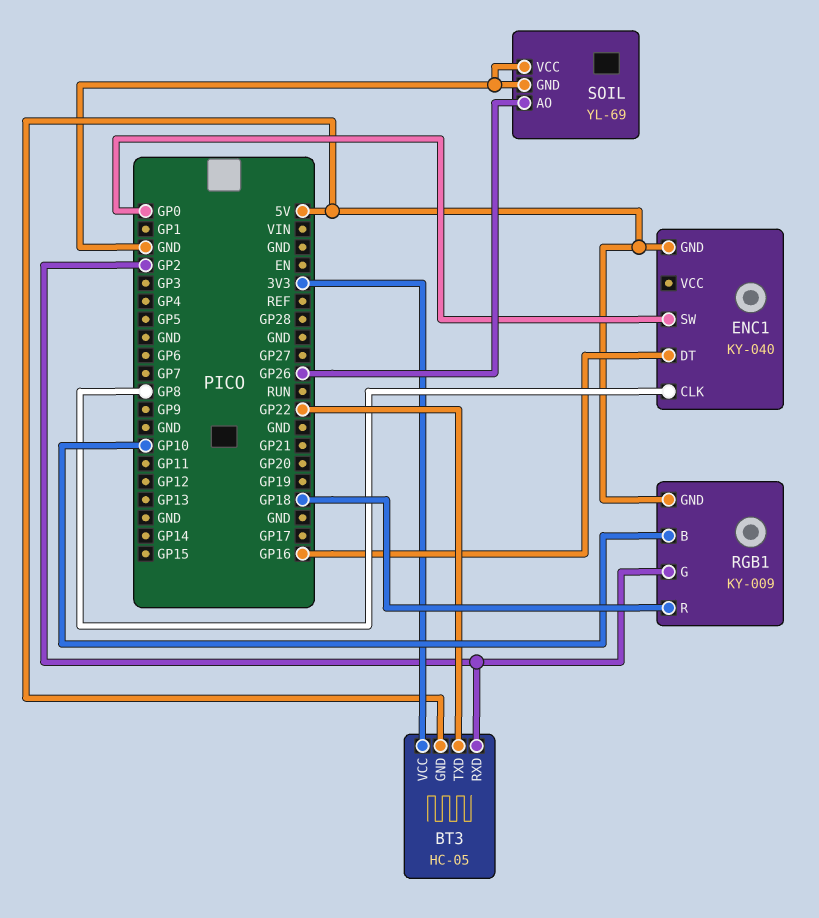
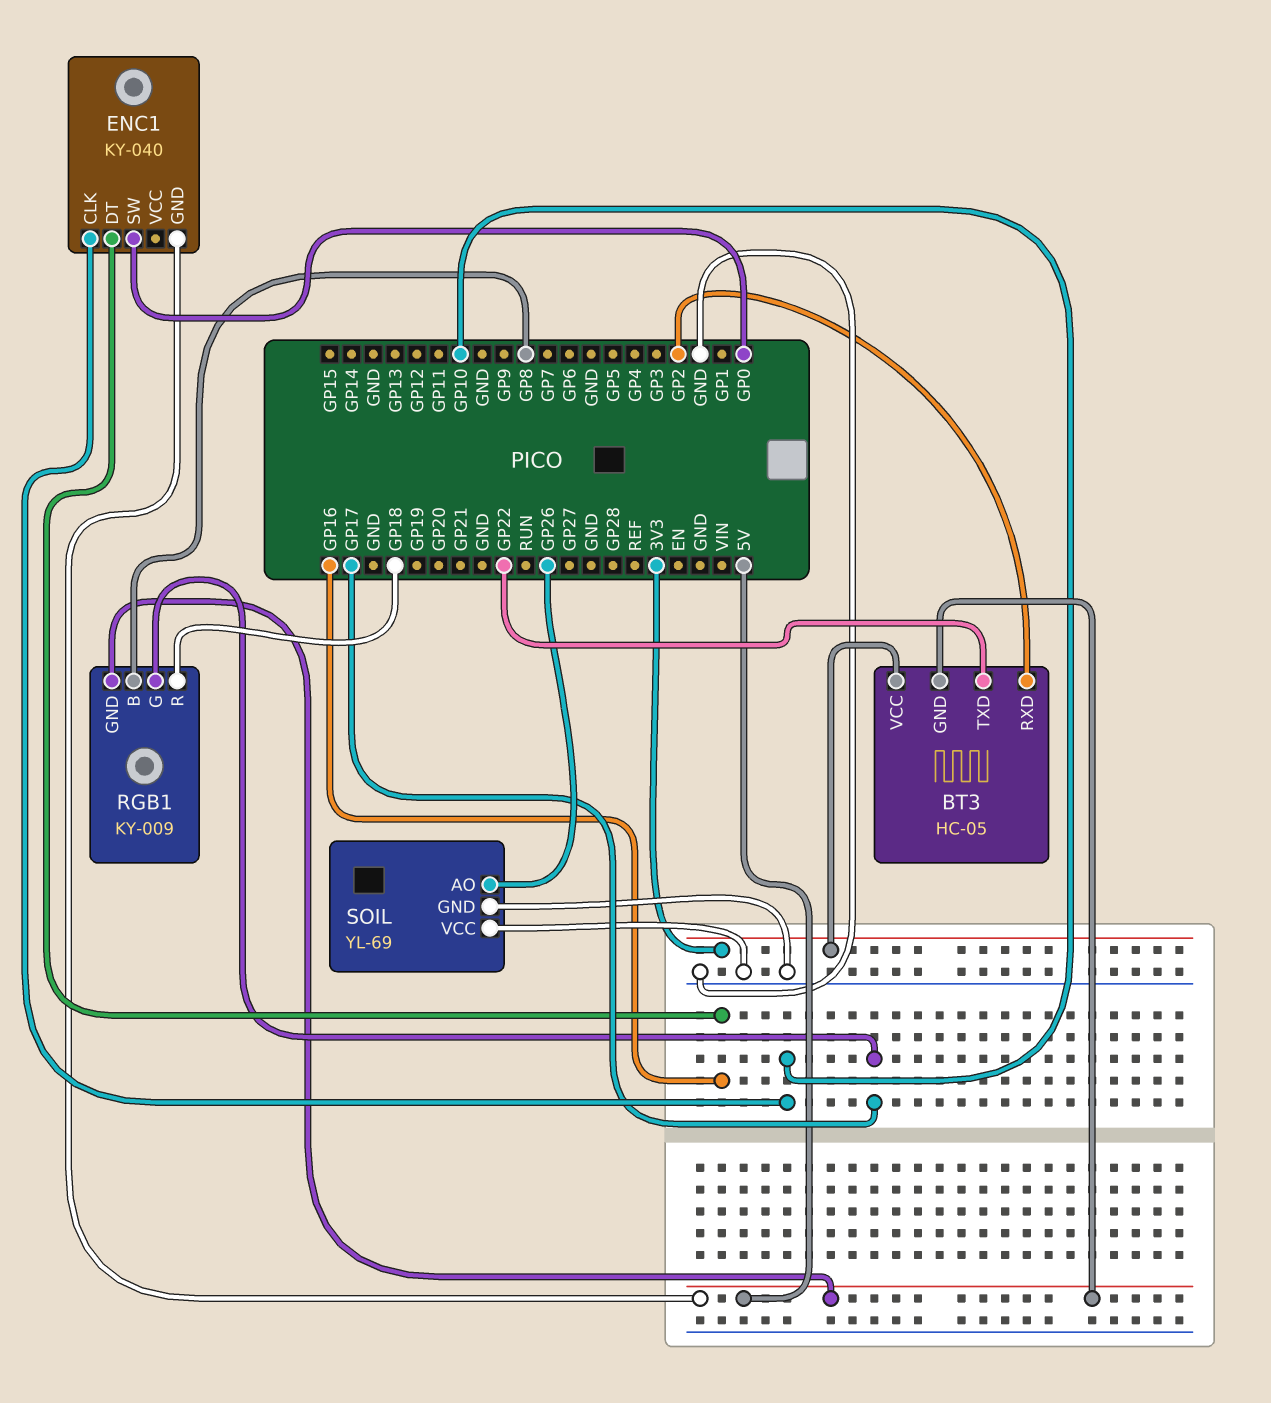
ENC1 pin CLK: GP8 -> GP10
RGB1 pin B: GP10 -> GP8
RGB1 pin G: GP2 -> GP17

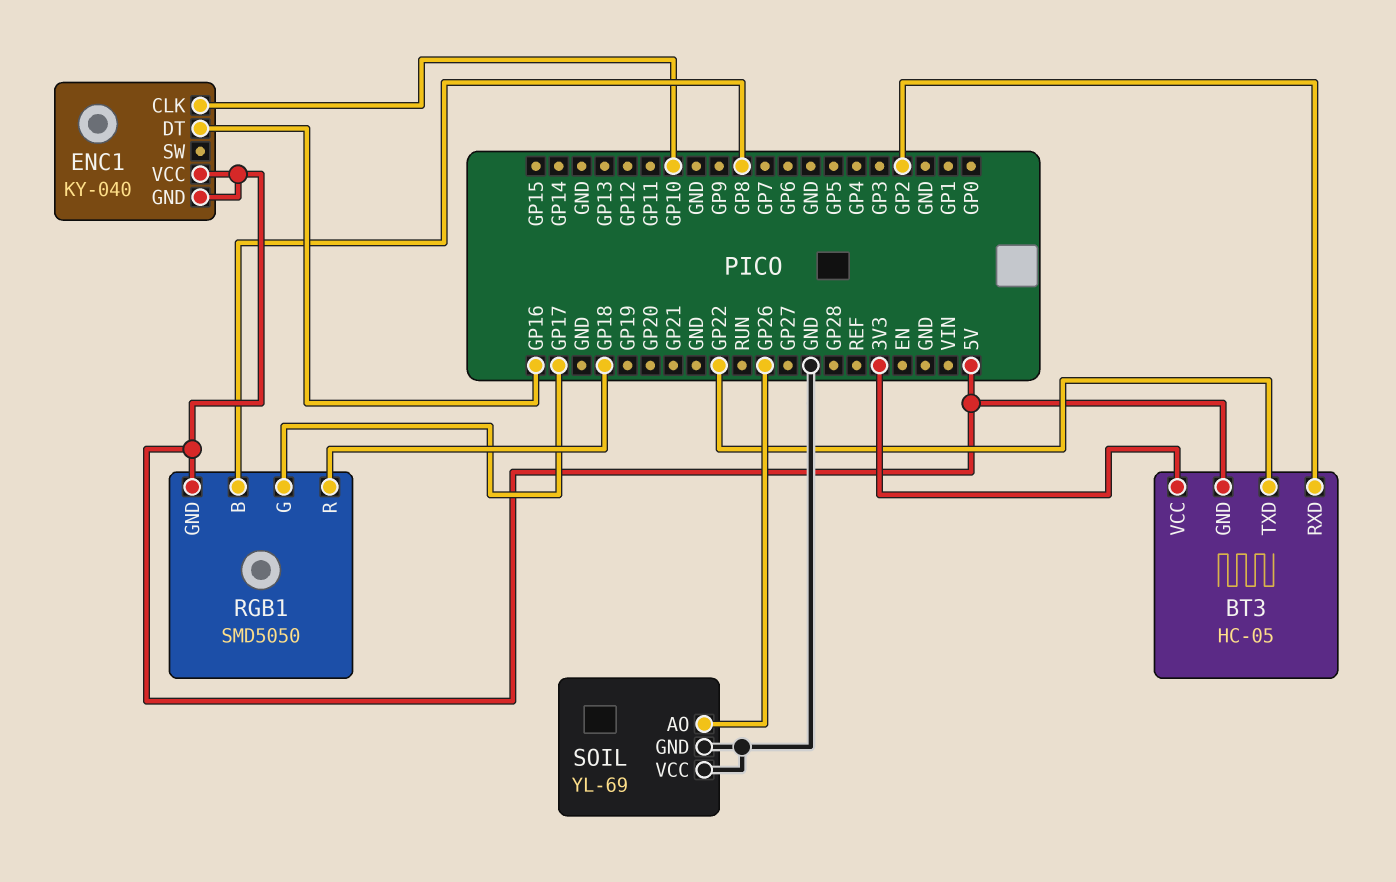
ENC1 pin SW: GP0 -> none
ENC1 pin VCC: none -> 5V
RGB1: KY-009 -> SMD5050

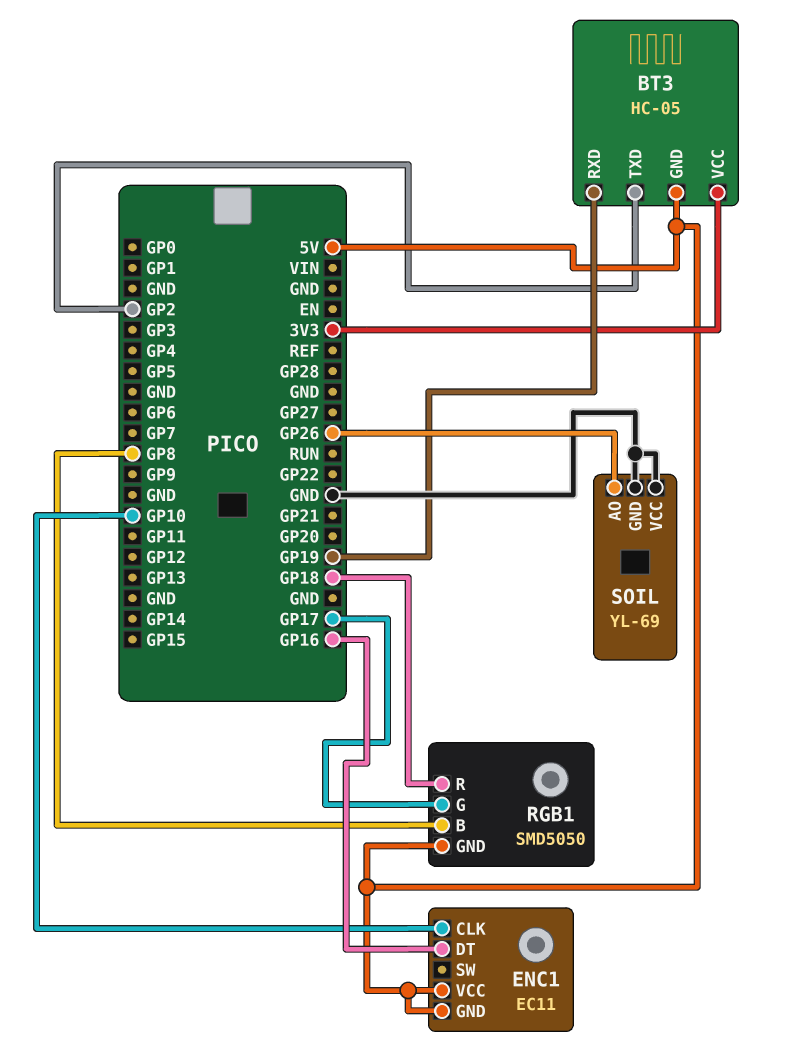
BT3 pin RXD: GP2 -> GP19
BT3 pin TXD: GP22 -> GP2
ENC1: KY-040 -> EC11

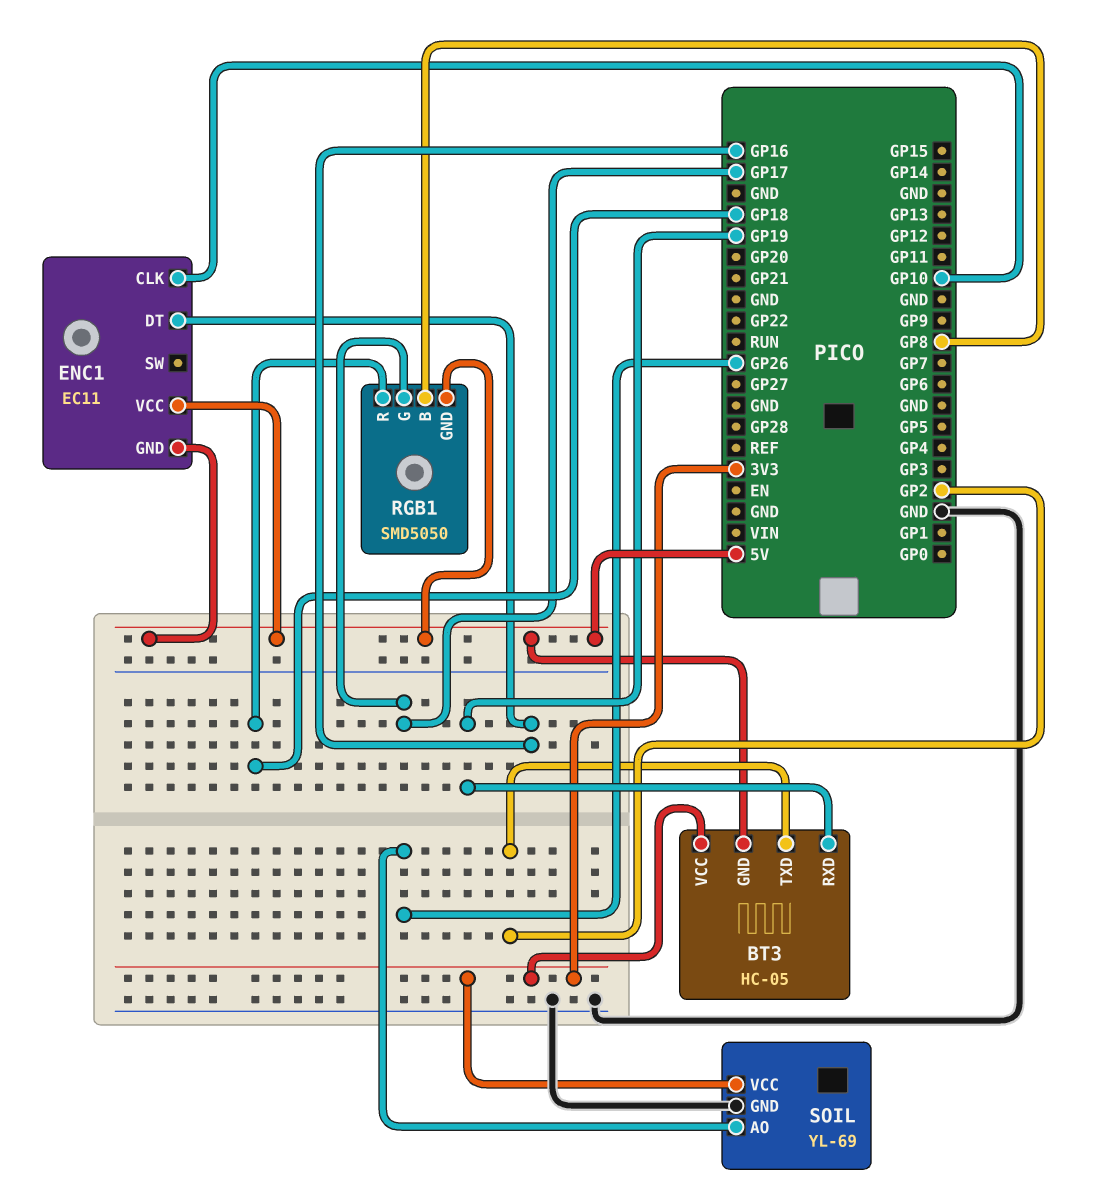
SOIL pin VCC: GND -> 3V3

